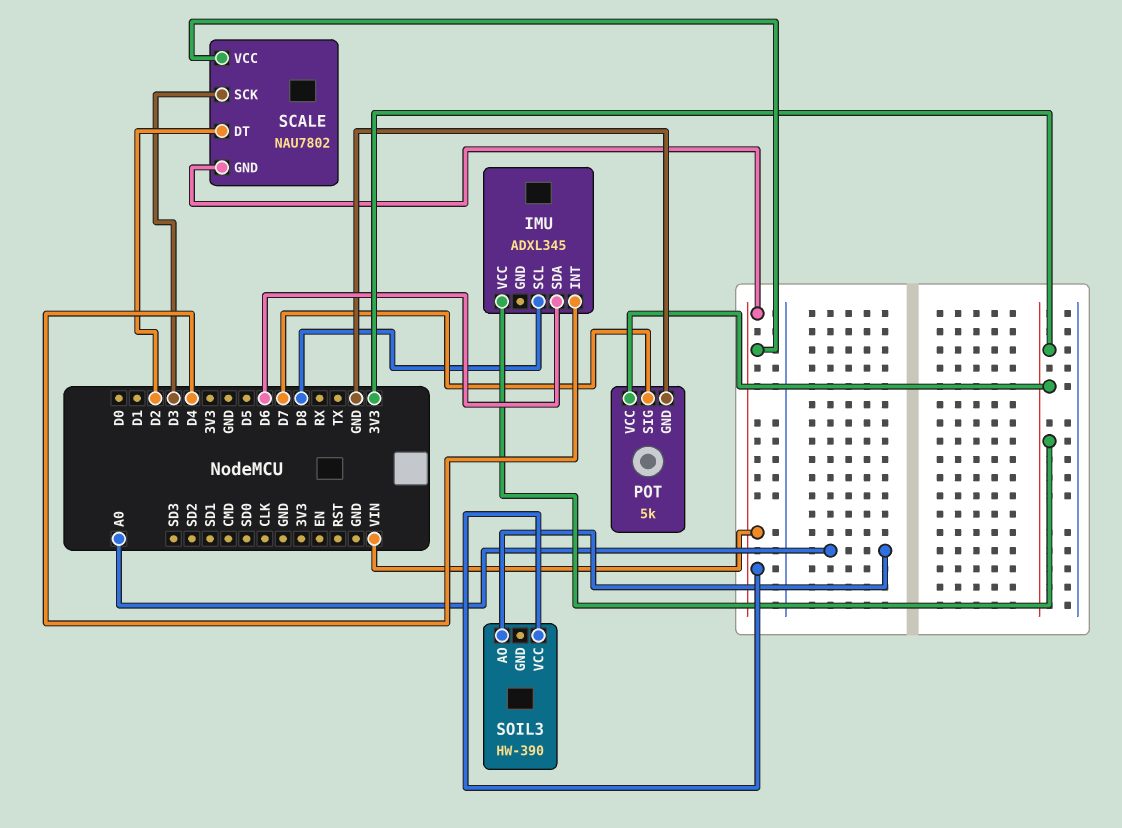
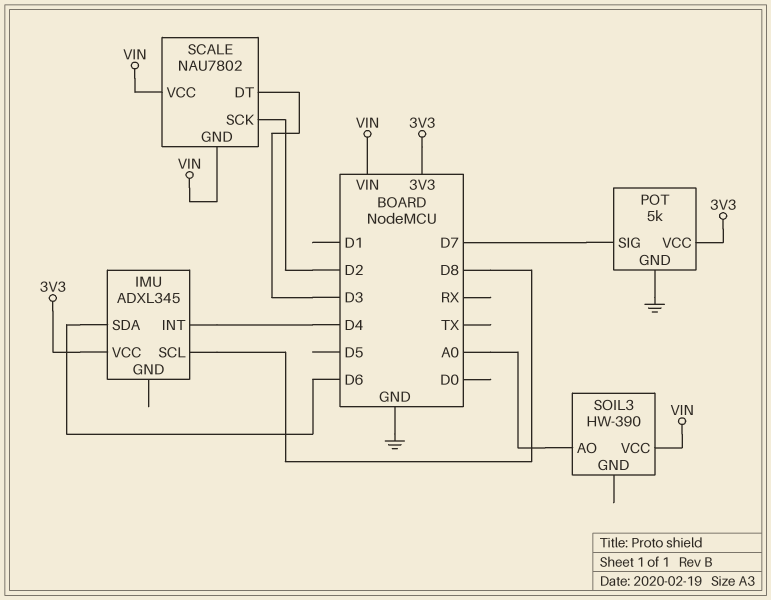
SCALE pin DT: D2 -> D3
SCALE pin SCK: D3 -> D2

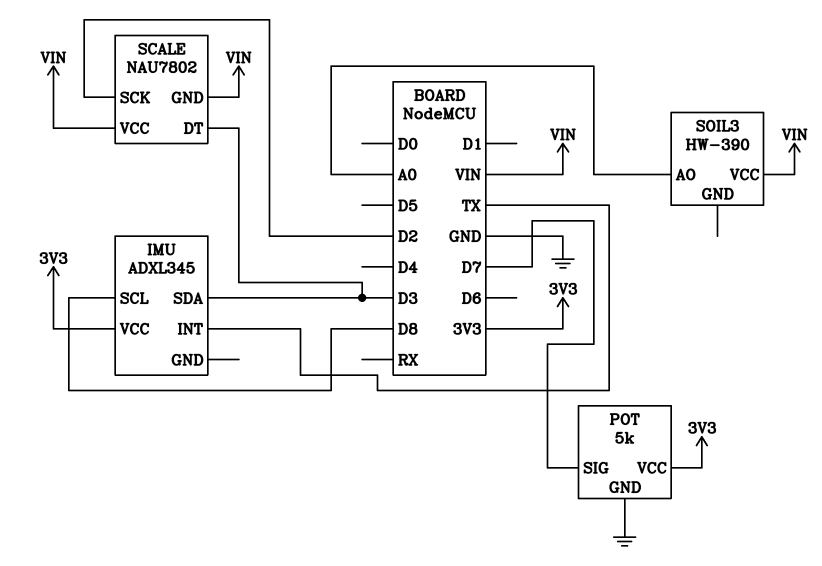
IMU pin INT: D4 -> TX
IMU pin SDA: D6 -> D3

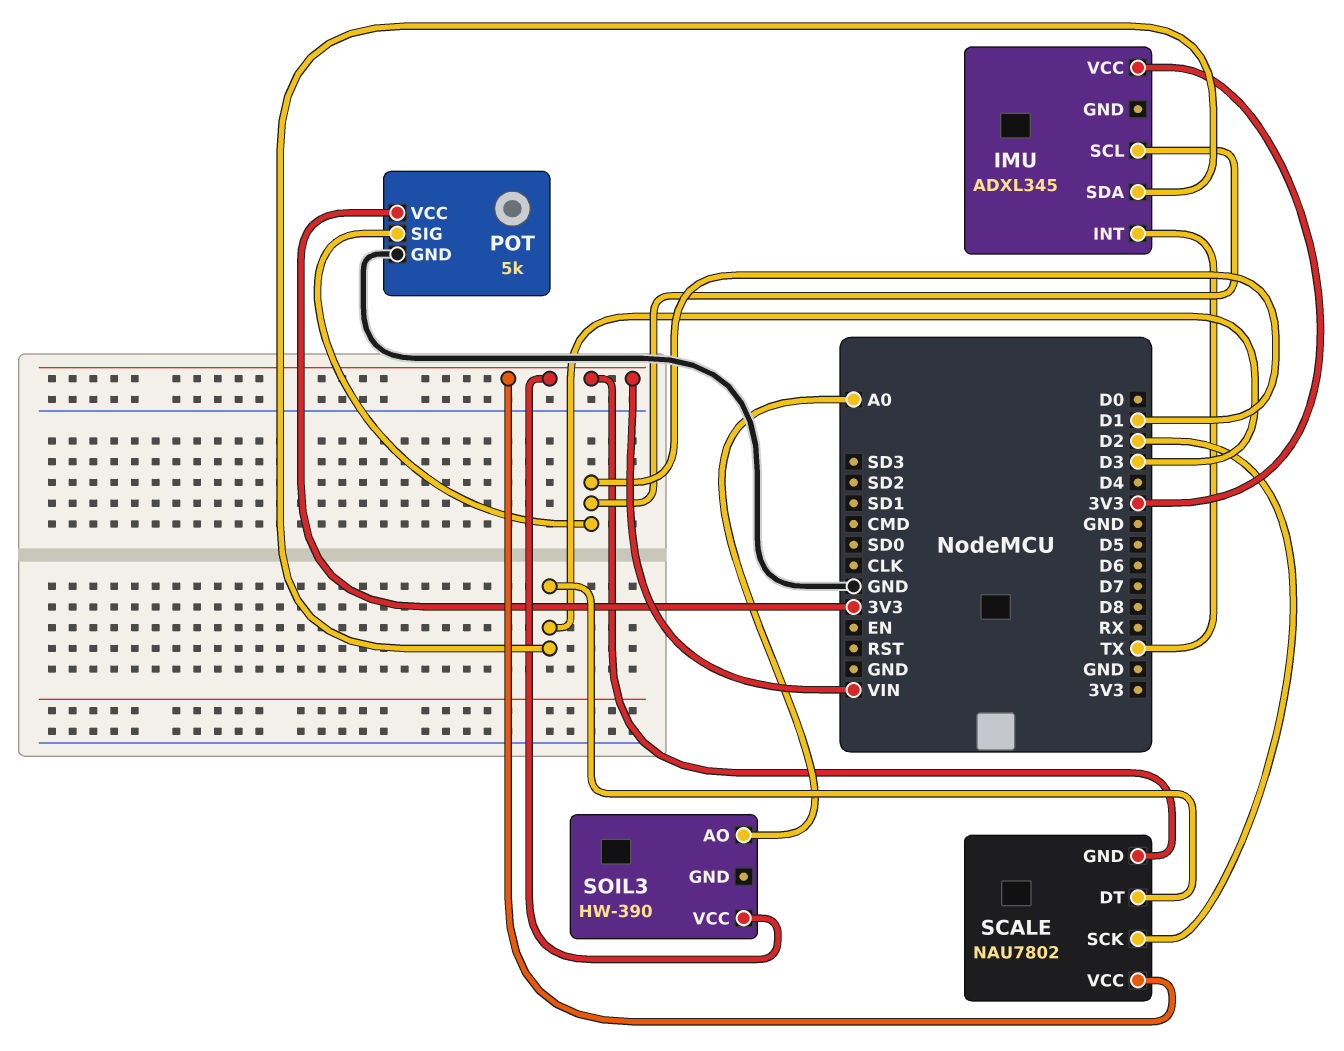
IMU pin SCL: D8 -> D1
POT pin SIG: D7 -> D1

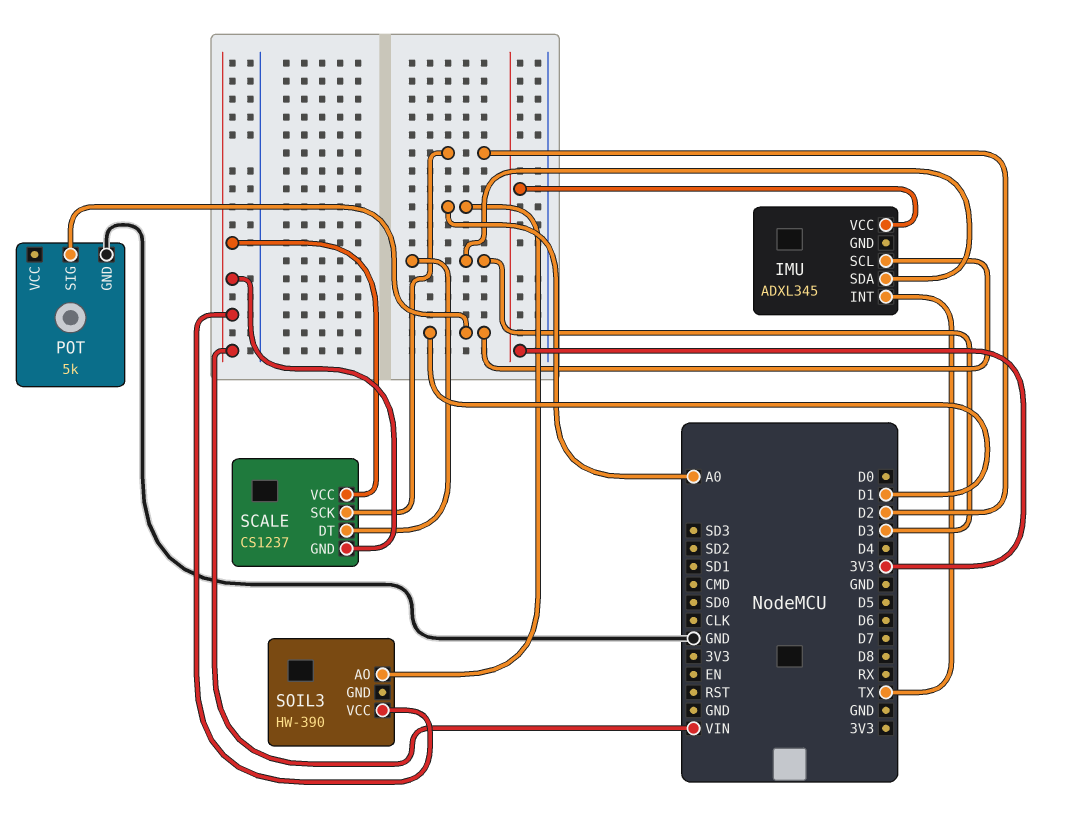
POT pin VCC: 3V3 -> none
SCALE: NAU7802 -> CS1237

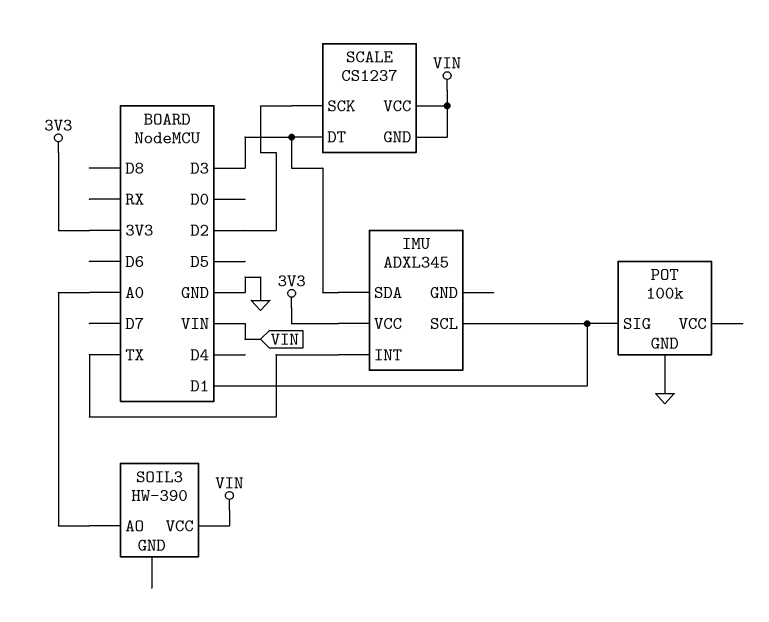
POT: 5k -> 100k

